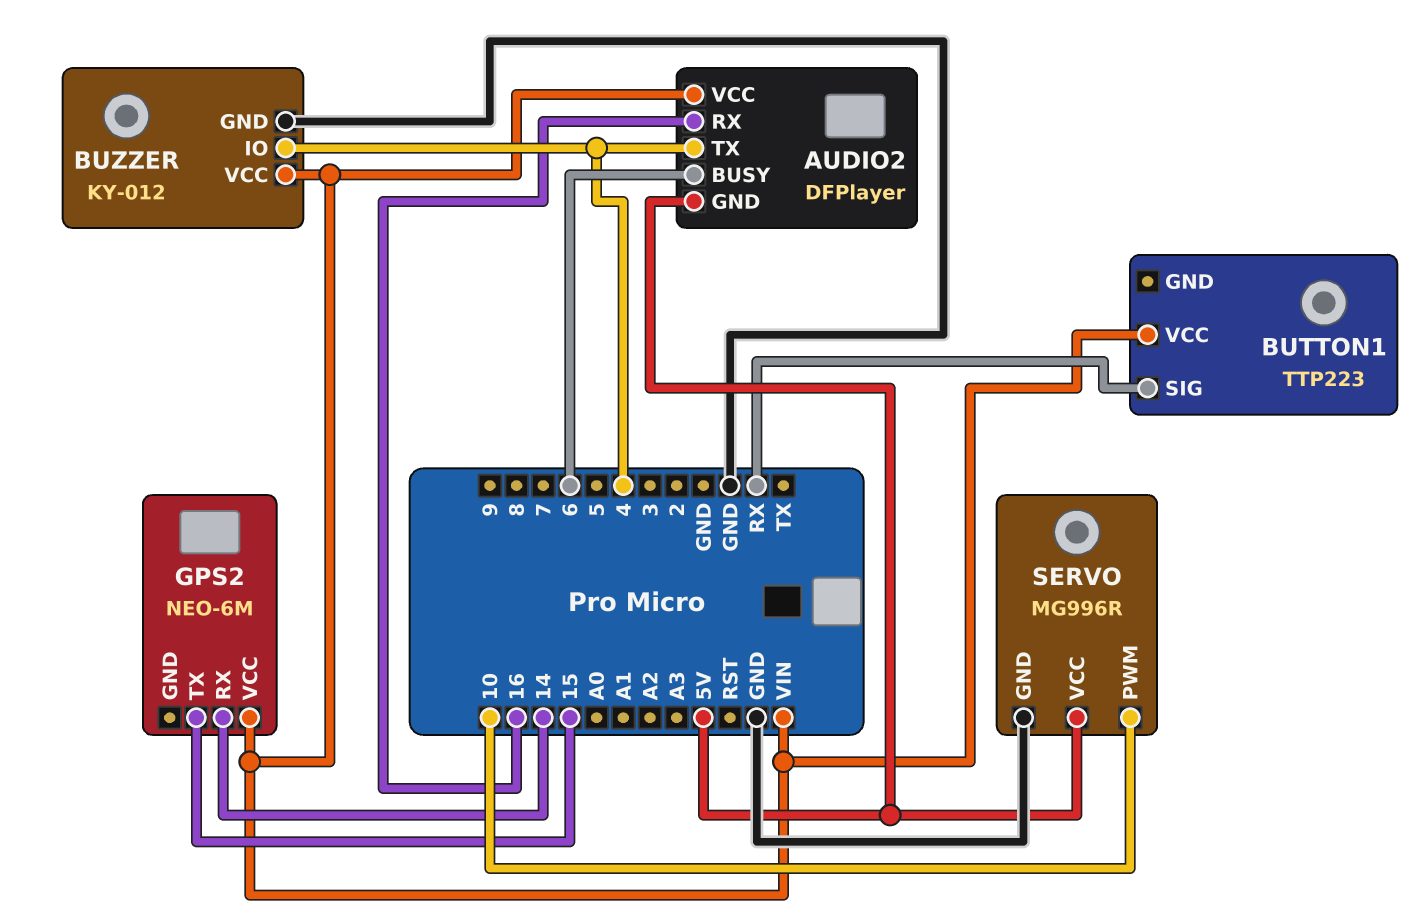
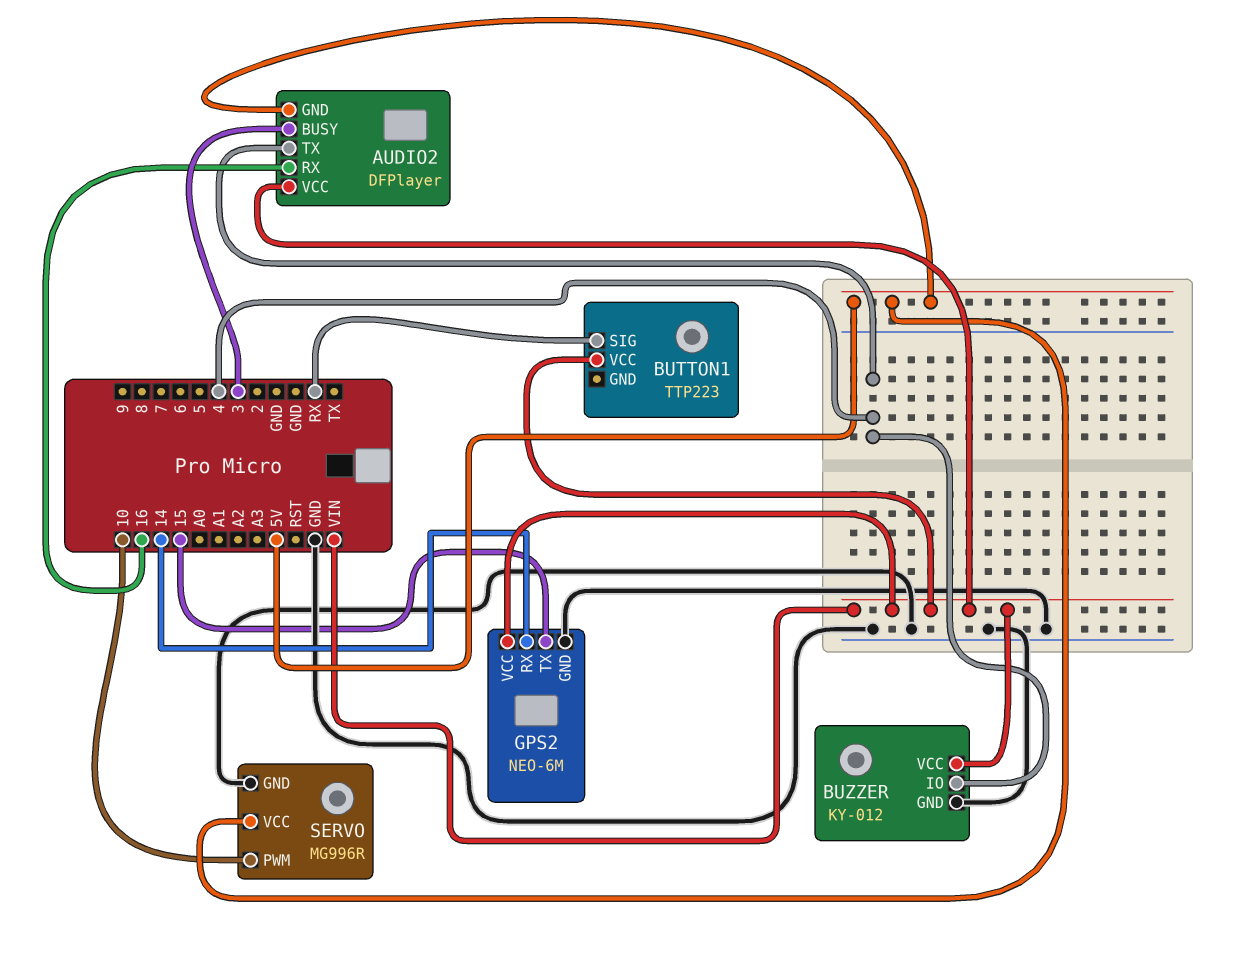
AUDIO2 pin BUSY: 6 -> 3
GPS2 pin GND: none -> GND

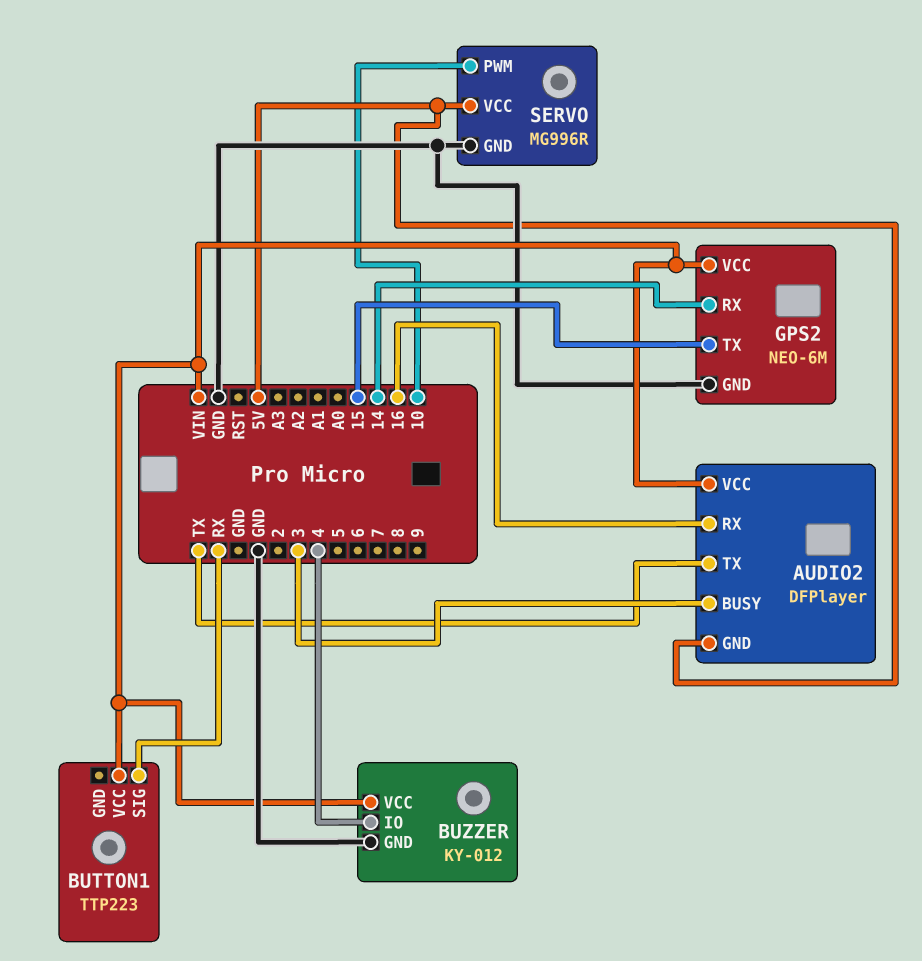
AUDIO2 pin TX: 4 -> TX

